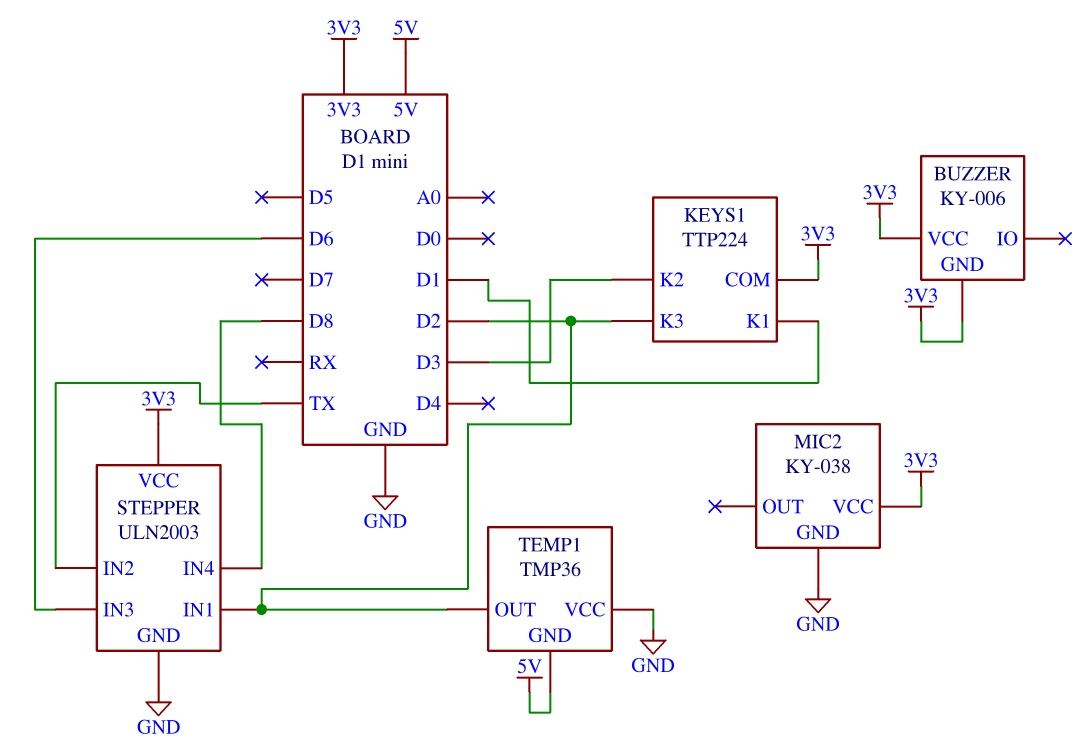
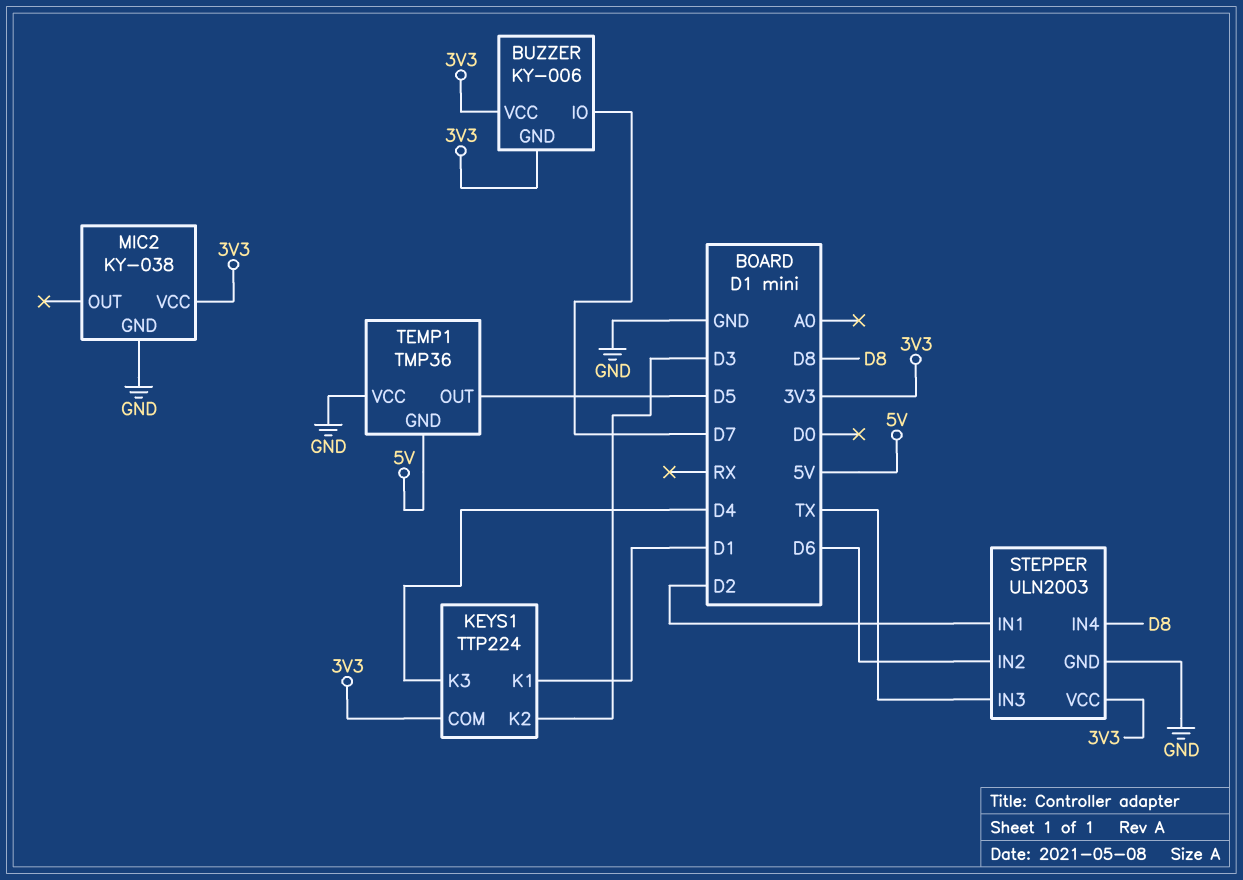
BUZZER pin IO: none -> D7
KEYS1 pin K3: D2 -> D4
STEPPER pin IN2: TX -> D6
STEPPER pin IN3: D6 -> TX
TEMP1 pin OUT: D2 -> D5

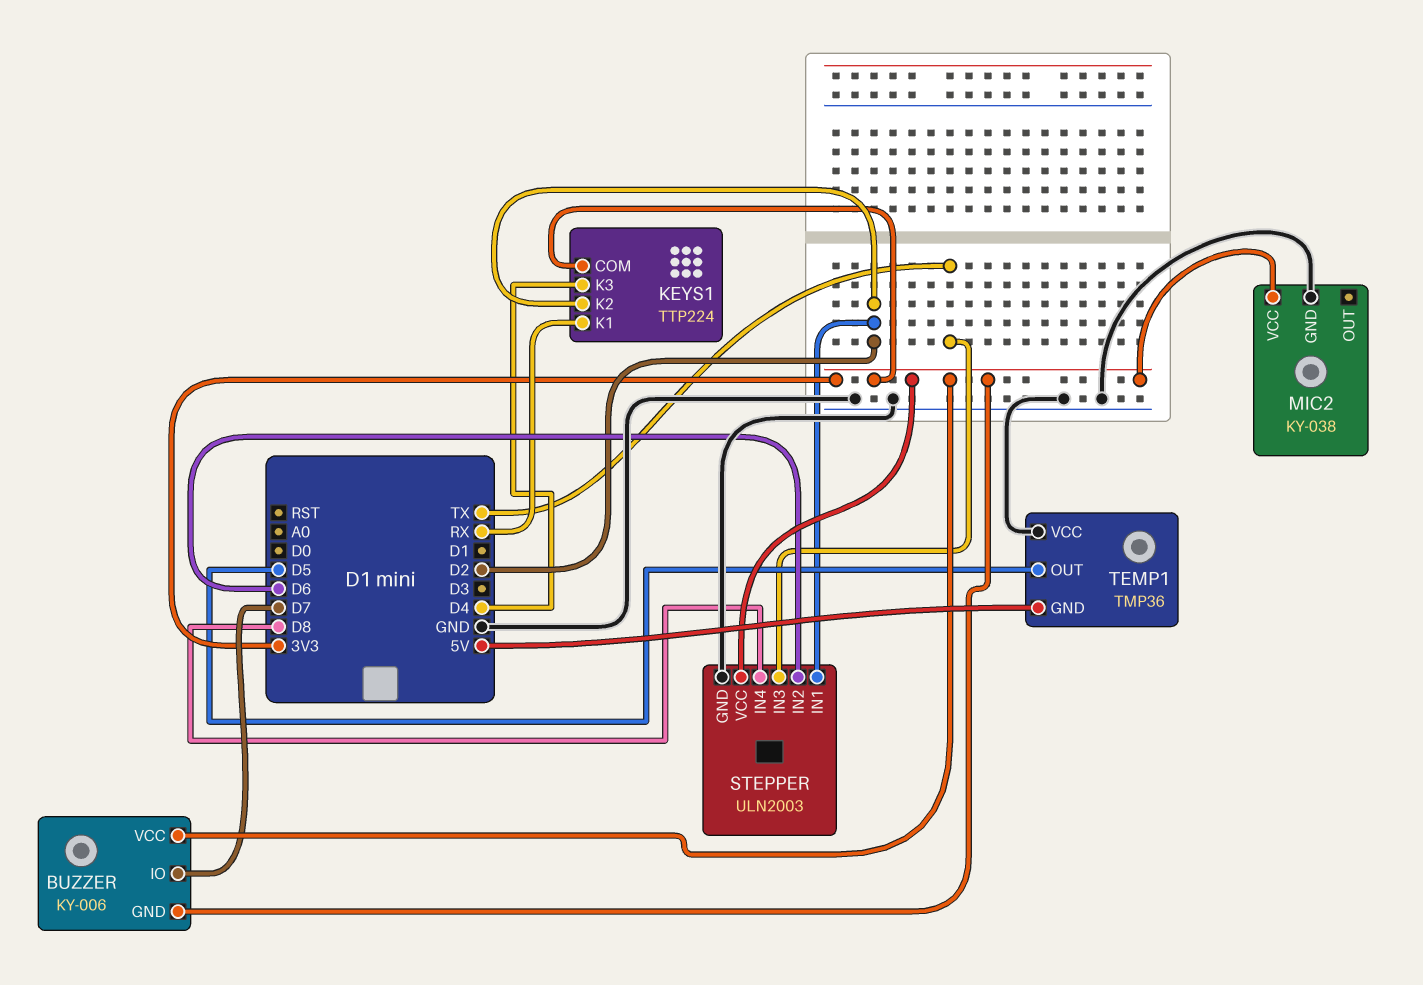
KEYS1 pin K1: D1 -> RX
KEYS1 pin K2: D3 -> D2

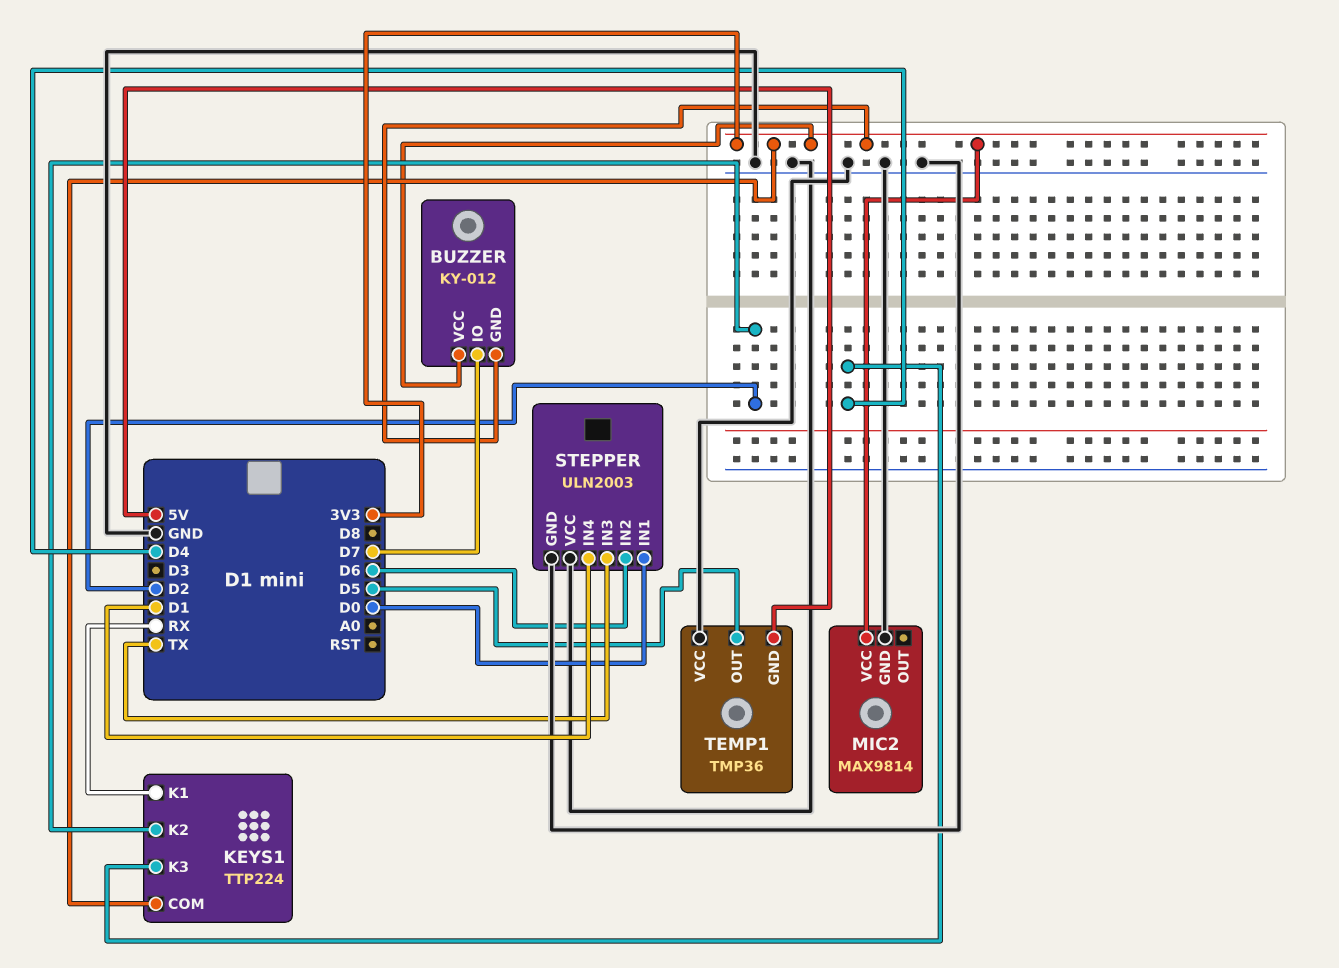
BUZZER: KY-006 -> KY-012
MIC2: KY-038 -> MAX9814
STEPPER pin IN1: D2 -> D0
STEPPER pin IN4: D8 -> D1
STEPPER pin VCC: 3V3 -> GND

